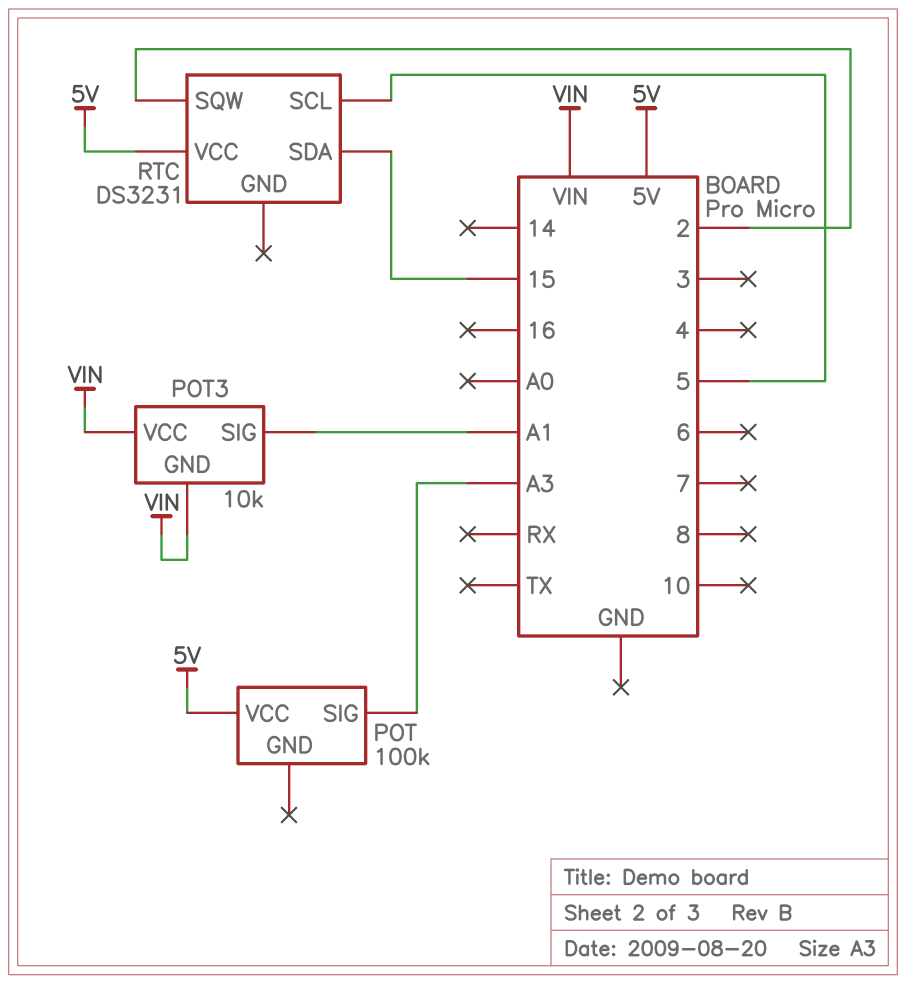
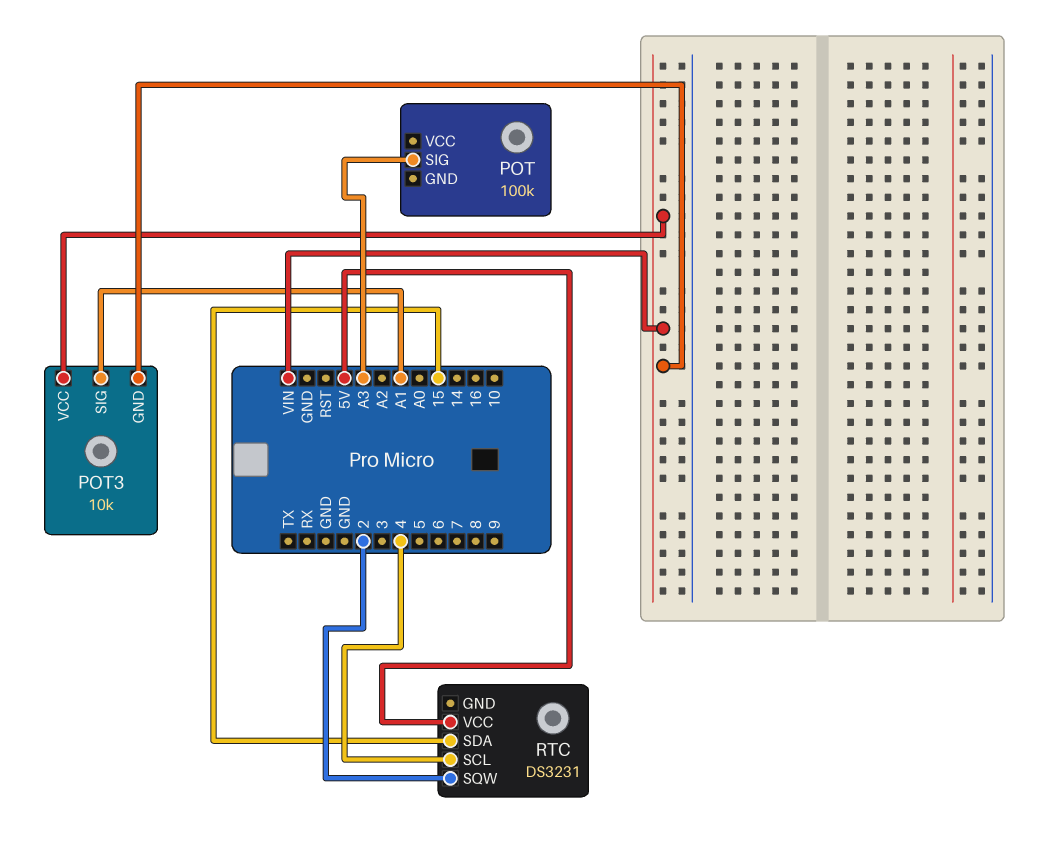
POT pin VCC: 5V -> none
RTC pin SCL: 5 -> 4

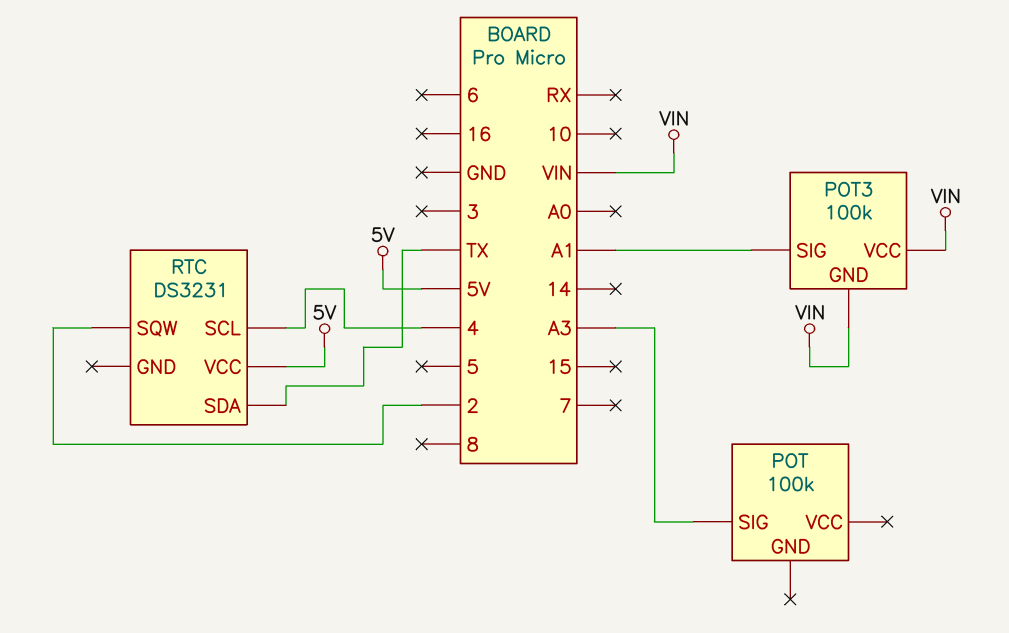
POT3: 10k -> 100k
RTC pin SDA: 15 -> TX

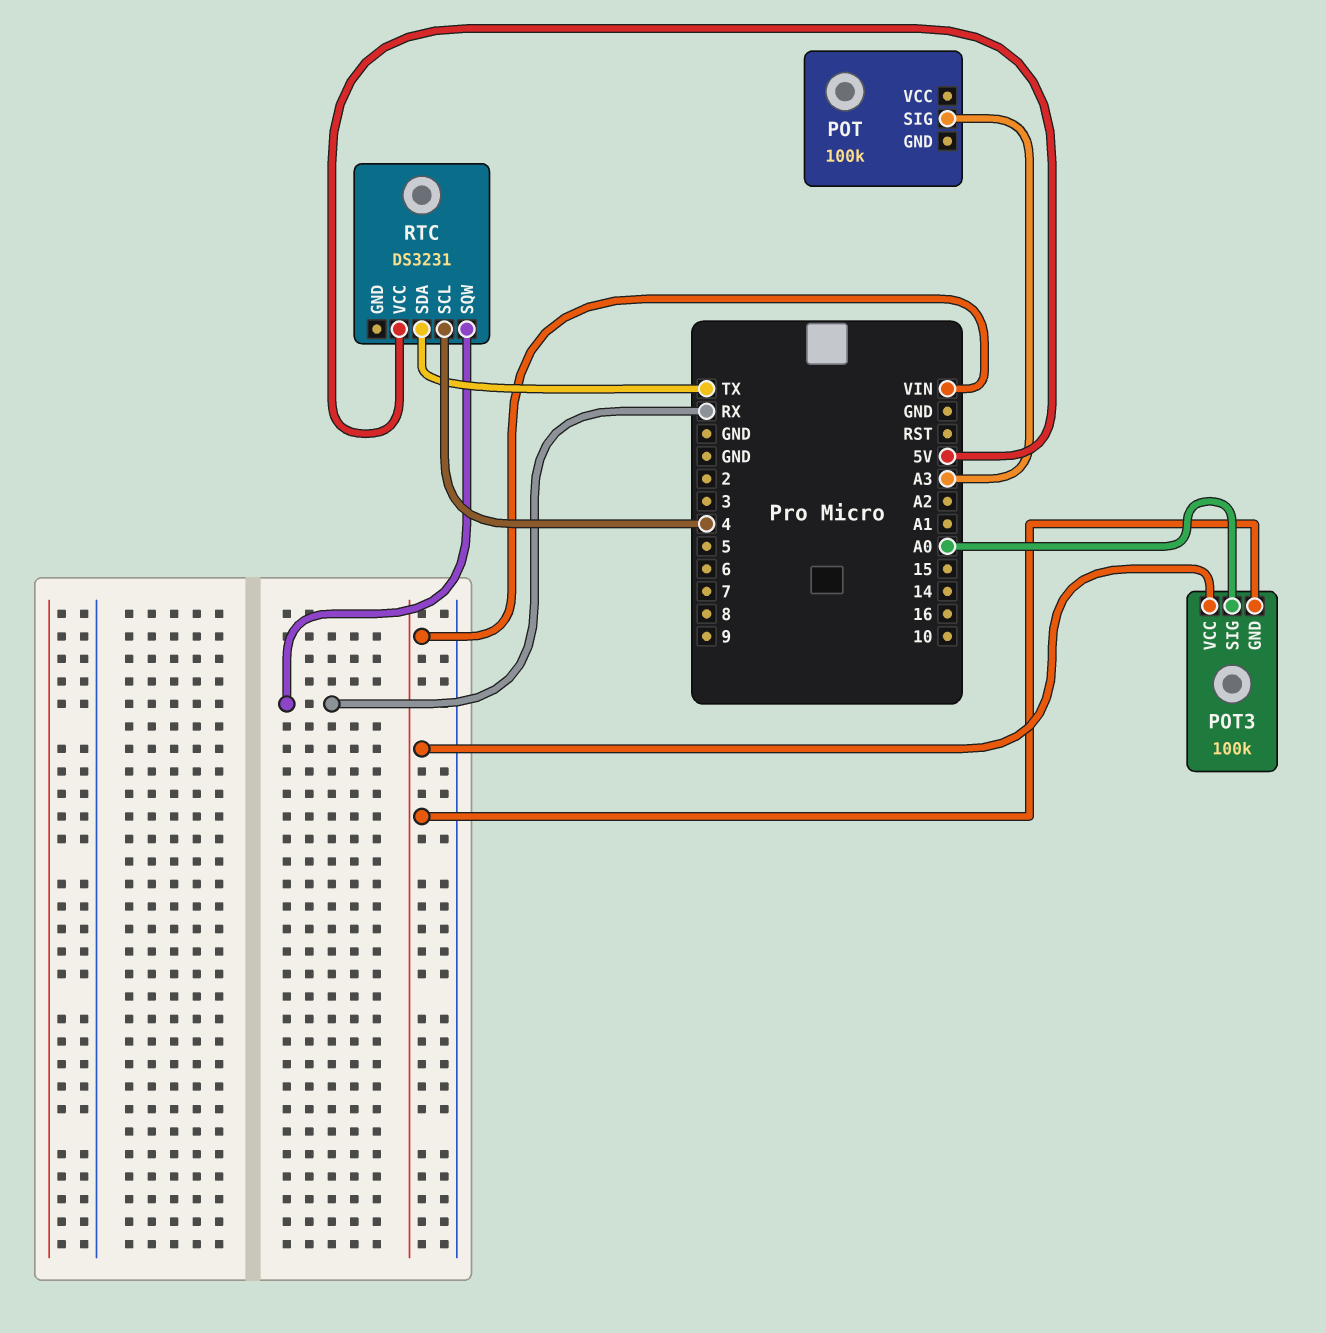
POT3 pin SIG: A1 -> A0
RTC pin SQW: 2 -> RX

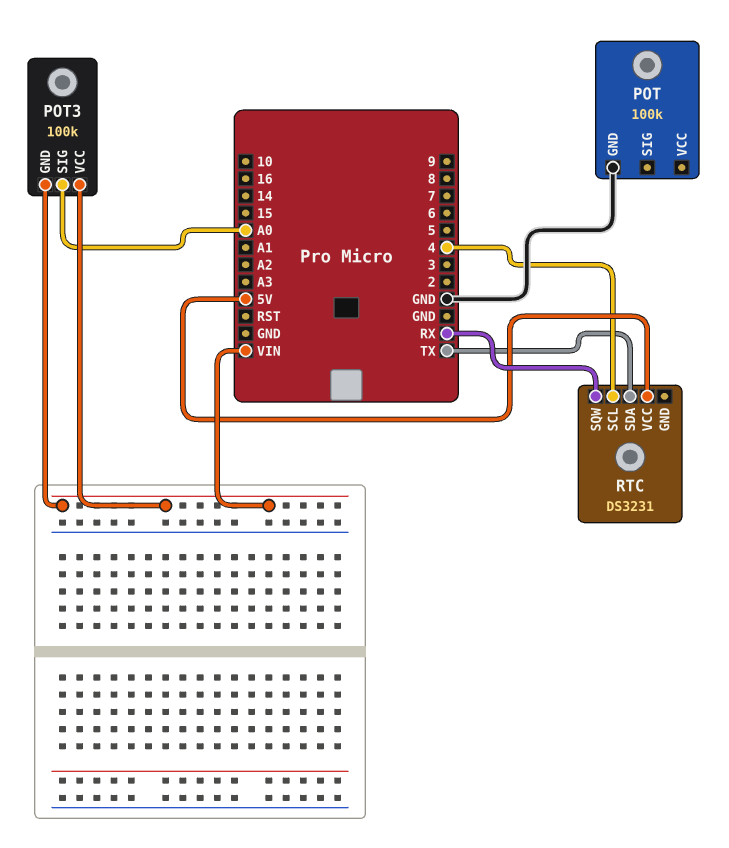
POT pin GND: none -> GND
POT pin SIG: A3 -> none

